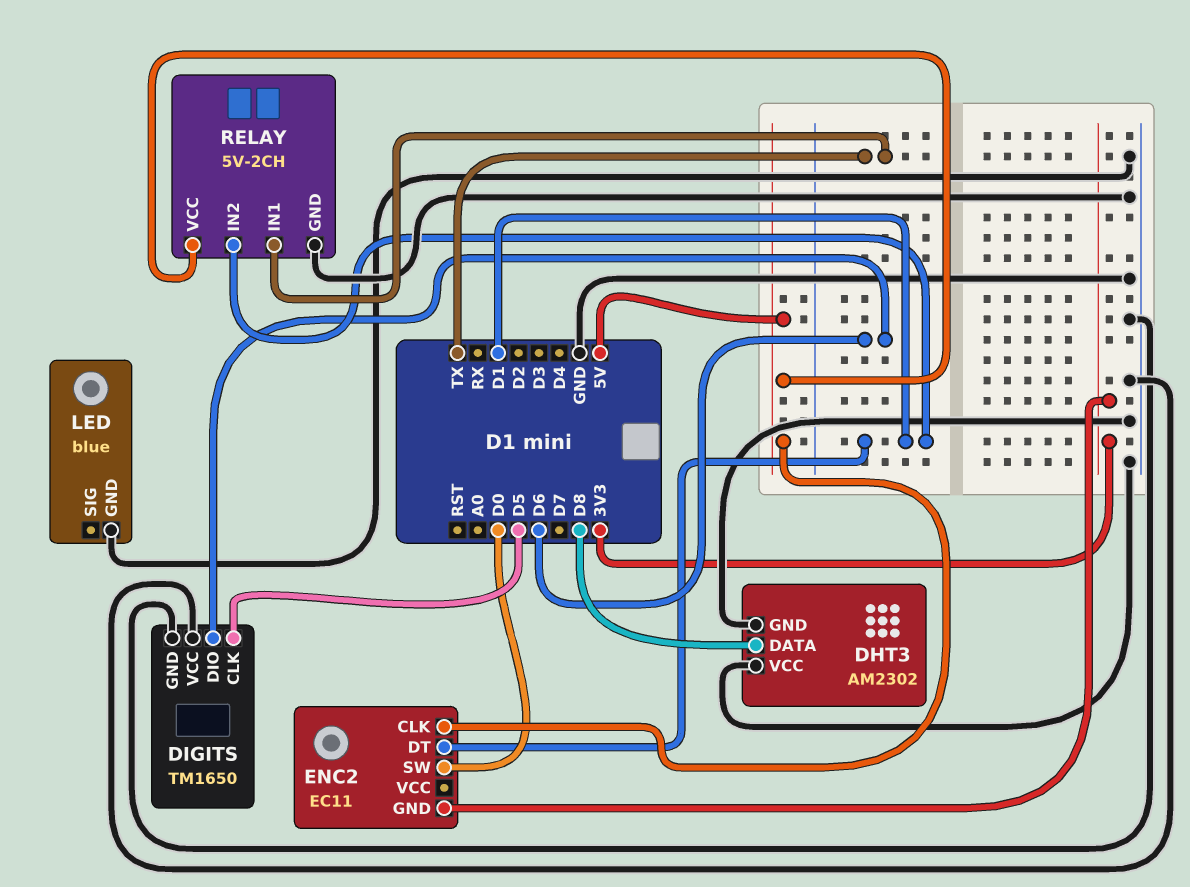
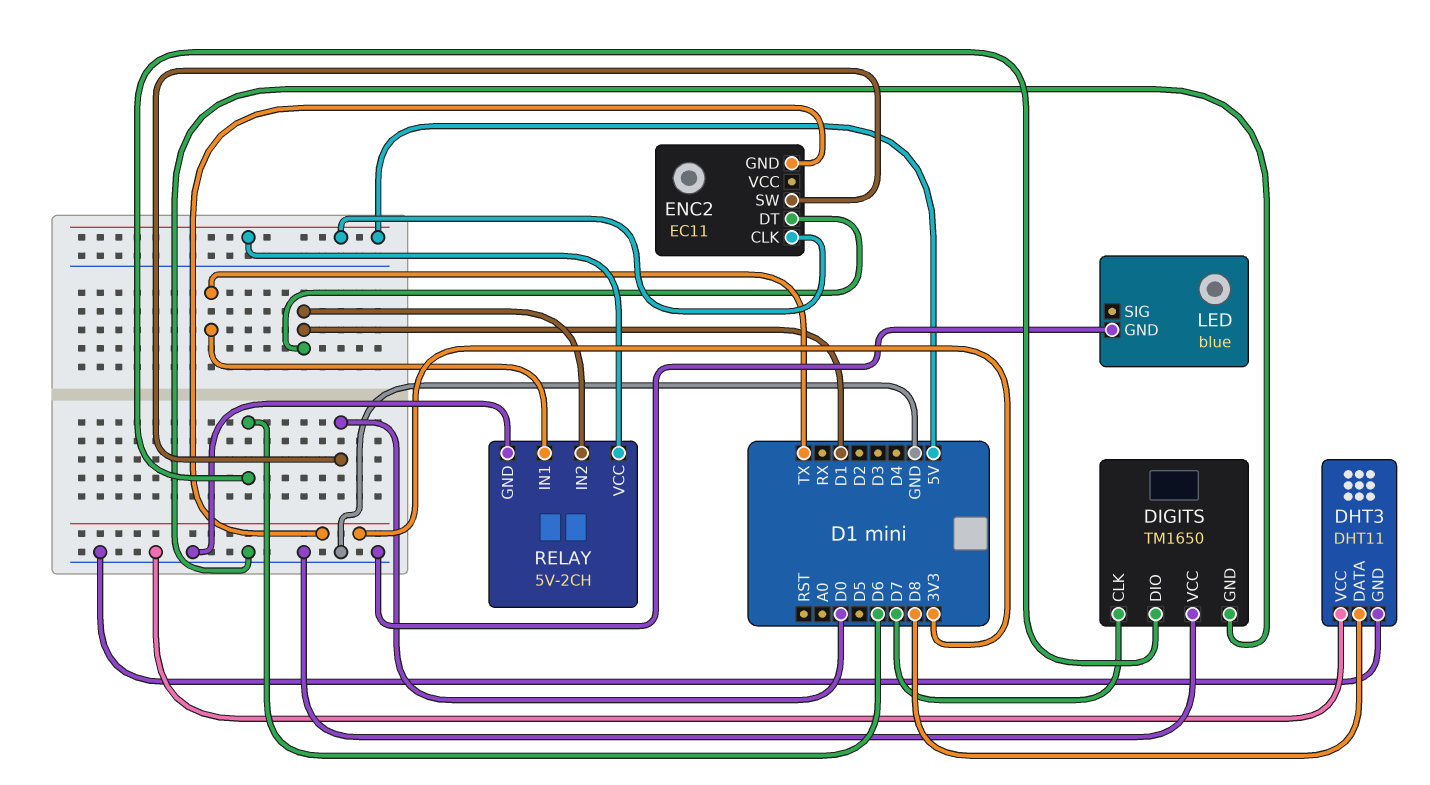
DHT3: AM2302 -> DHT11
DIGITS pin CLK: D5 -> D7

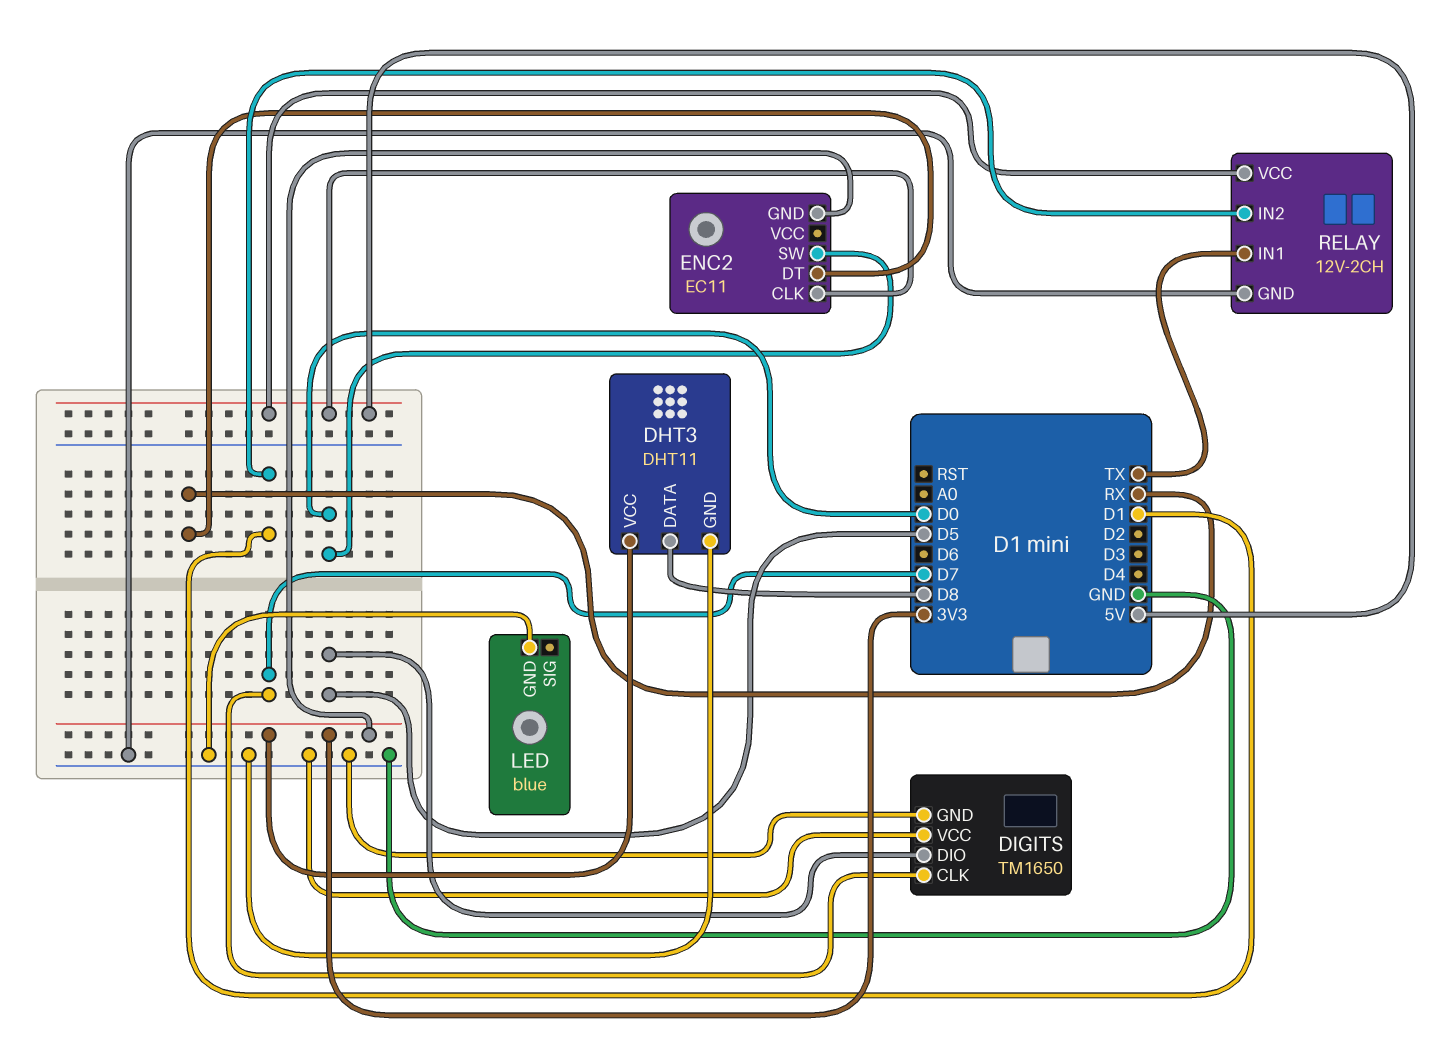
DHT3 pin VCC: GND -> 3V3
DIGITS pin DIO: D6 -> D5
ENC2 pin DT: D1 -> RX
RELAY: 5V-2CH -> 12V-2CH

